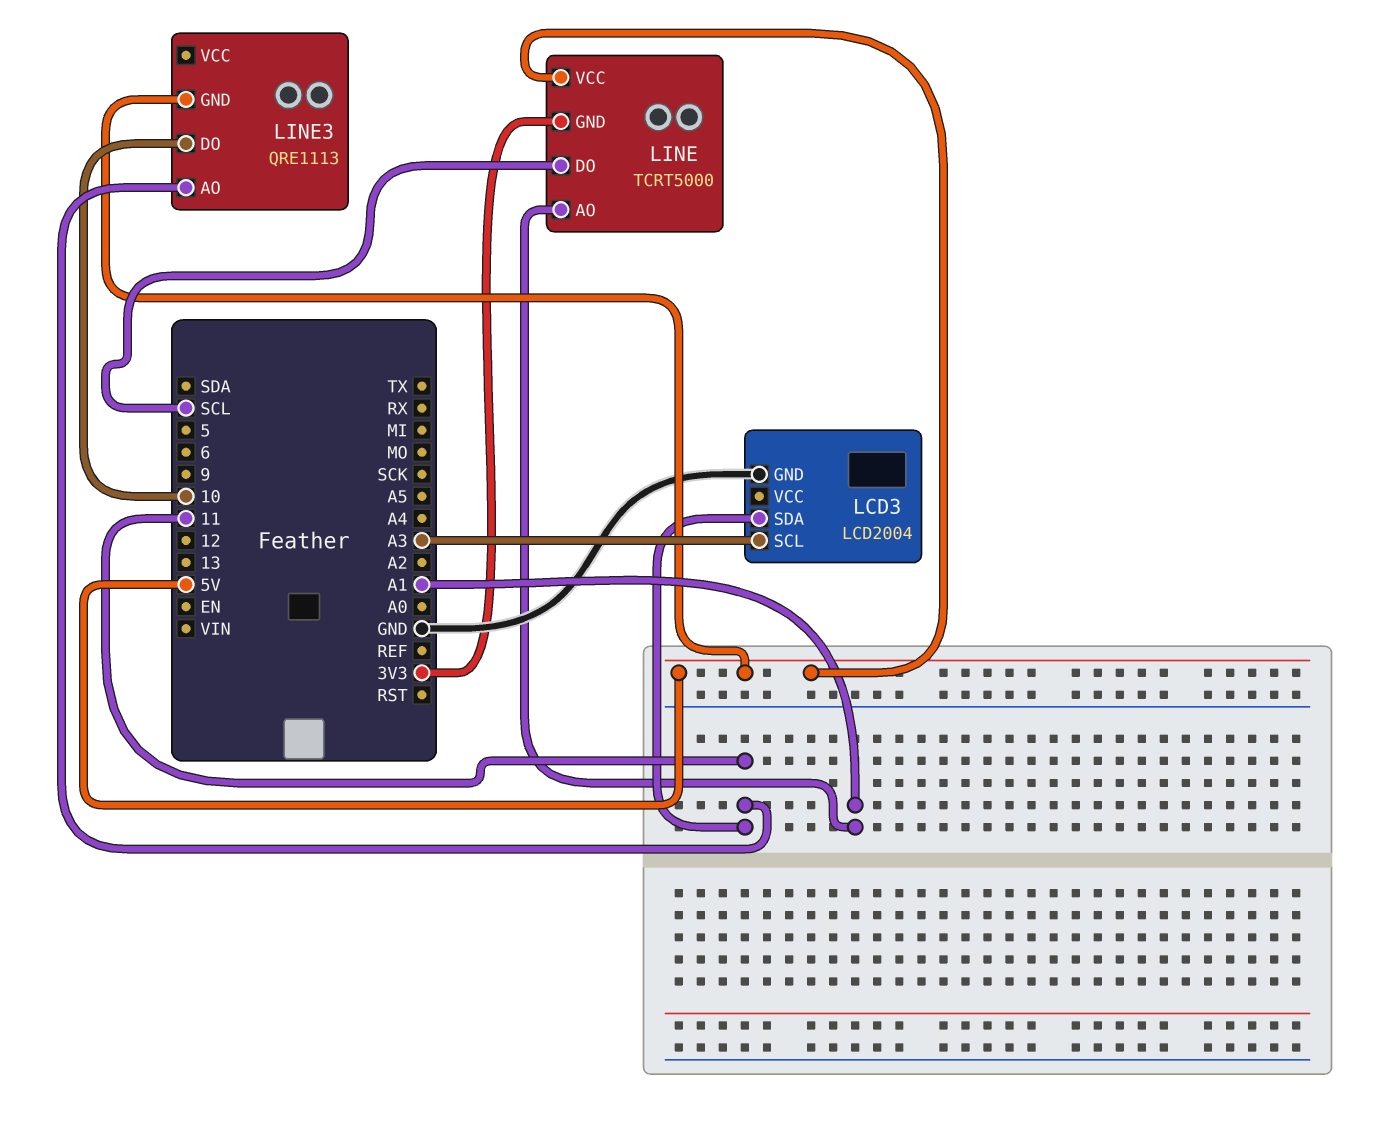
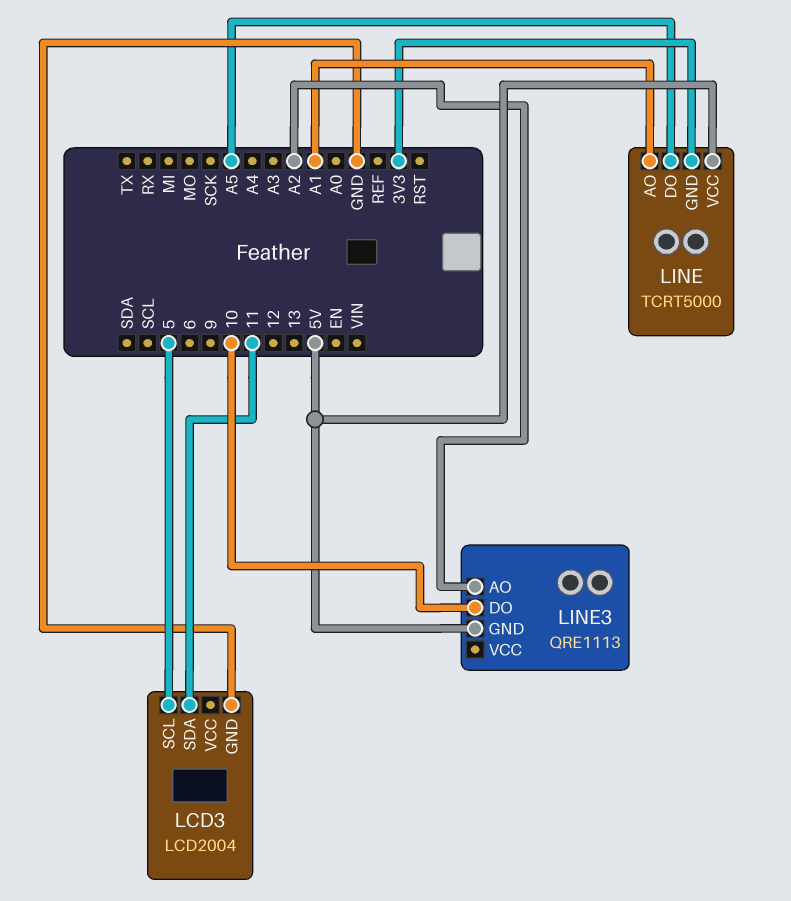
LCD3 pin SCL: A3 -> 5
LINE pin DO: SCL -> A5
LINE3 pin AO: 11 -> A2

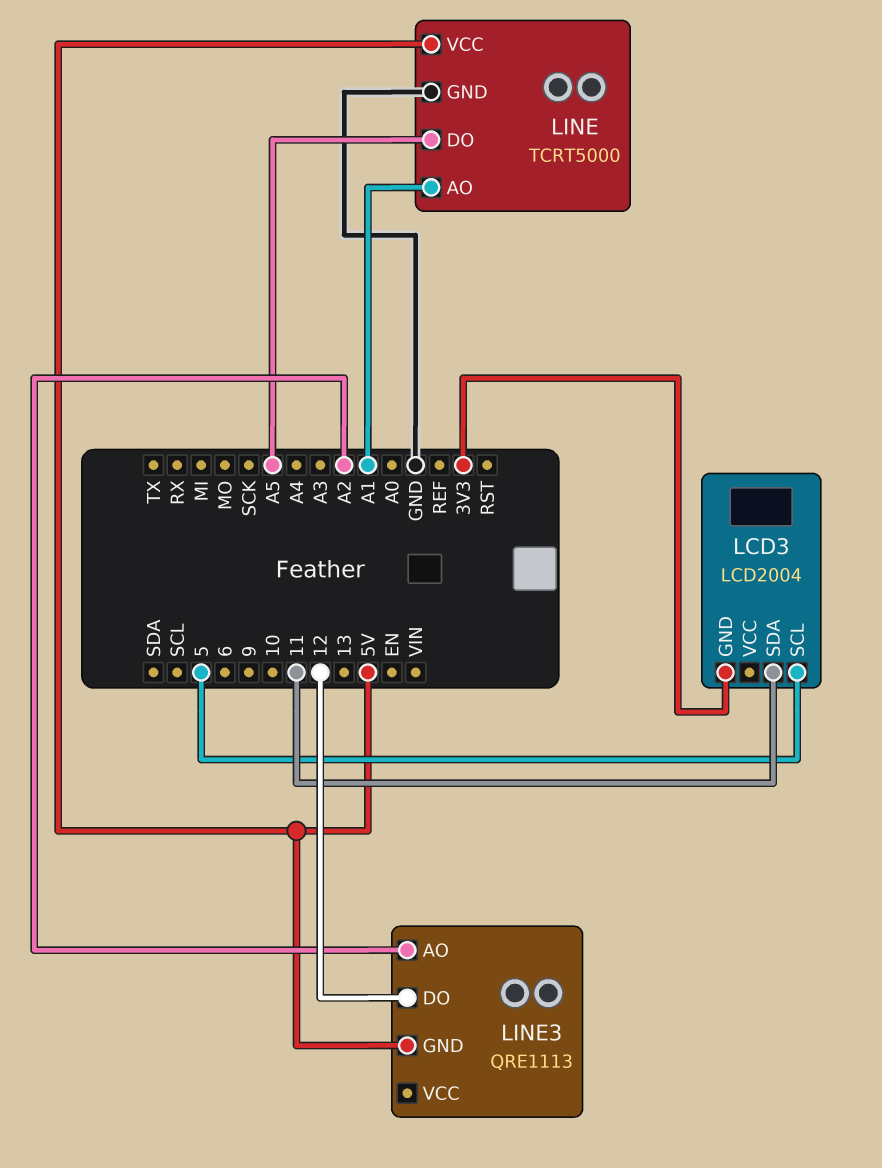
LCD3 pin GND: GND -> 3V3
LINE pin GND: 3V3 -> GND
LINE3 pin DO: 10 -> 12

